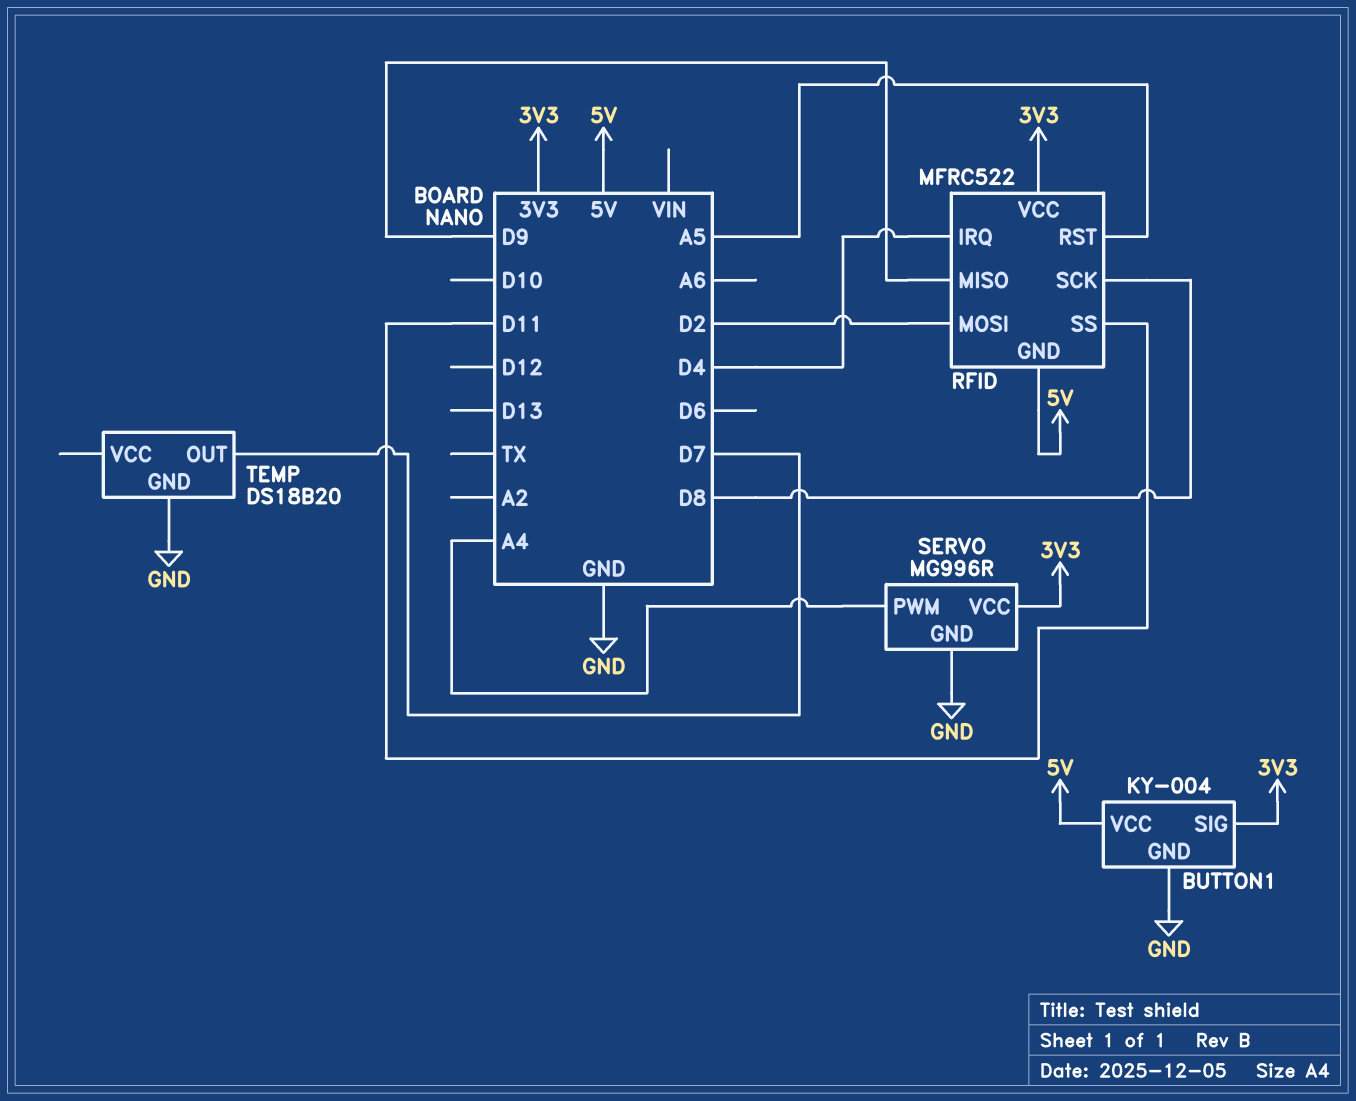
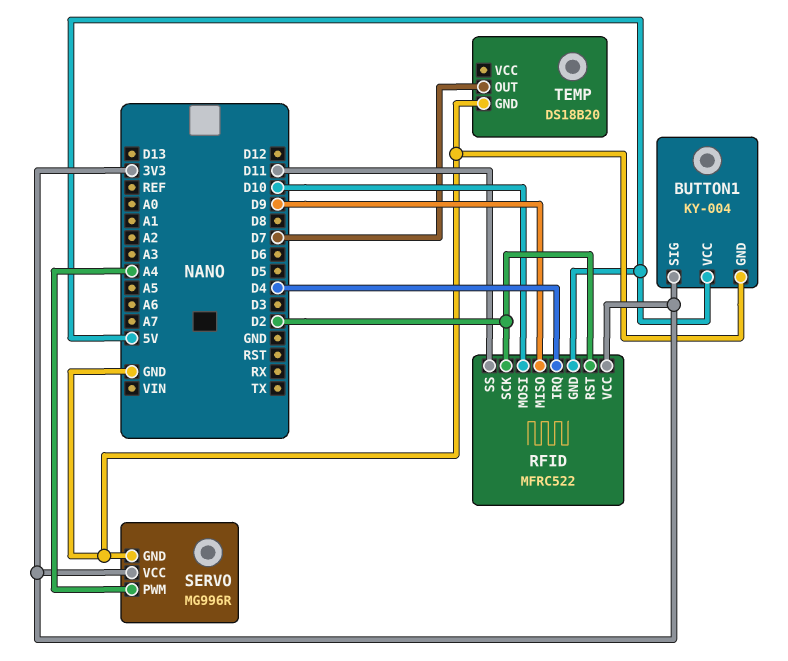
RFID pin MOSI: D2 -> D10
RFID pin RST: A5 -> D2
RFID pin SCK: D8 -> D2

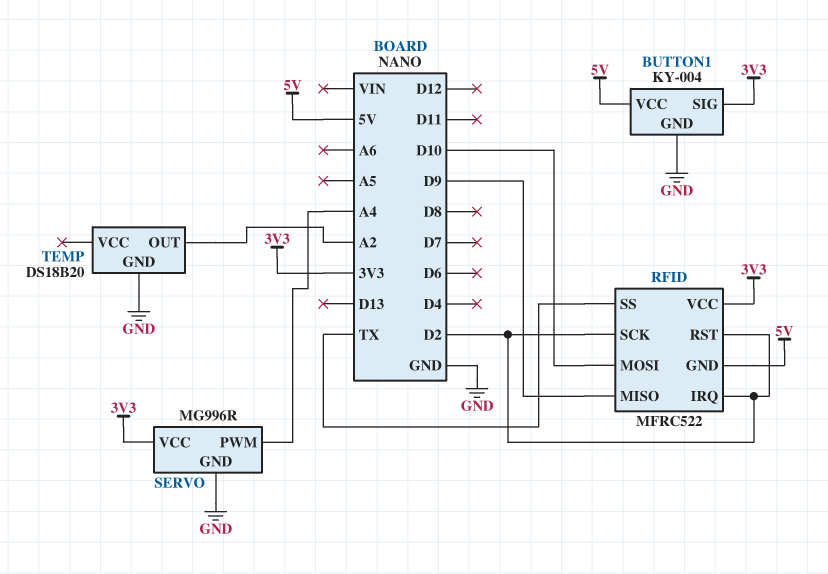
RFID pin IRQ: D4 -> D2
RFID pin SS: D11 -> TX
TEMP pin OUT: D7 -> A2

